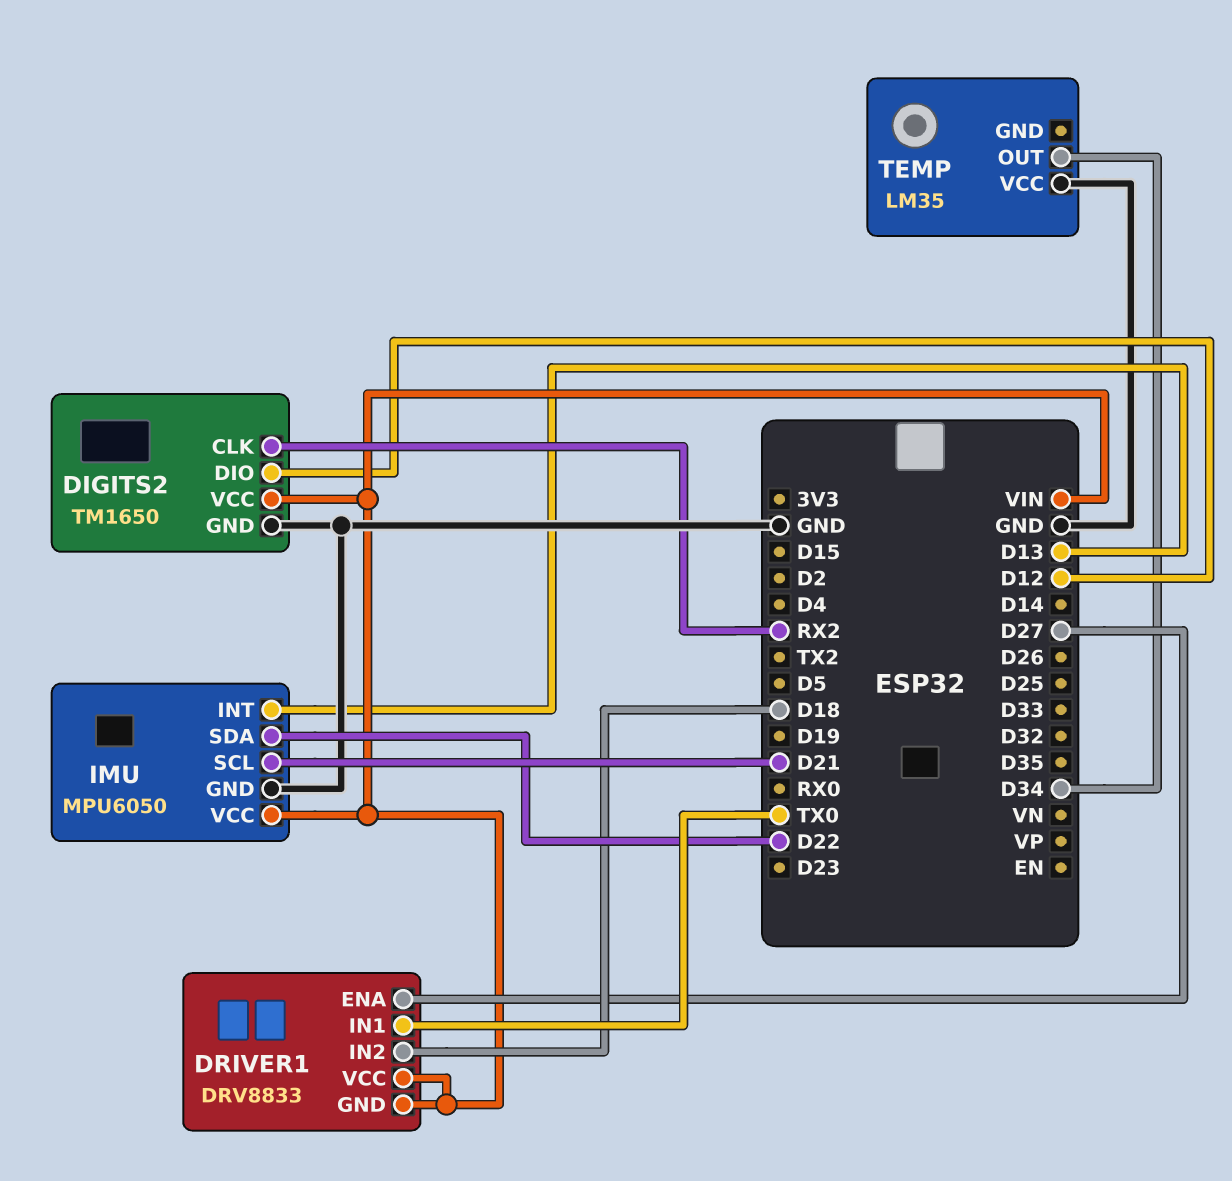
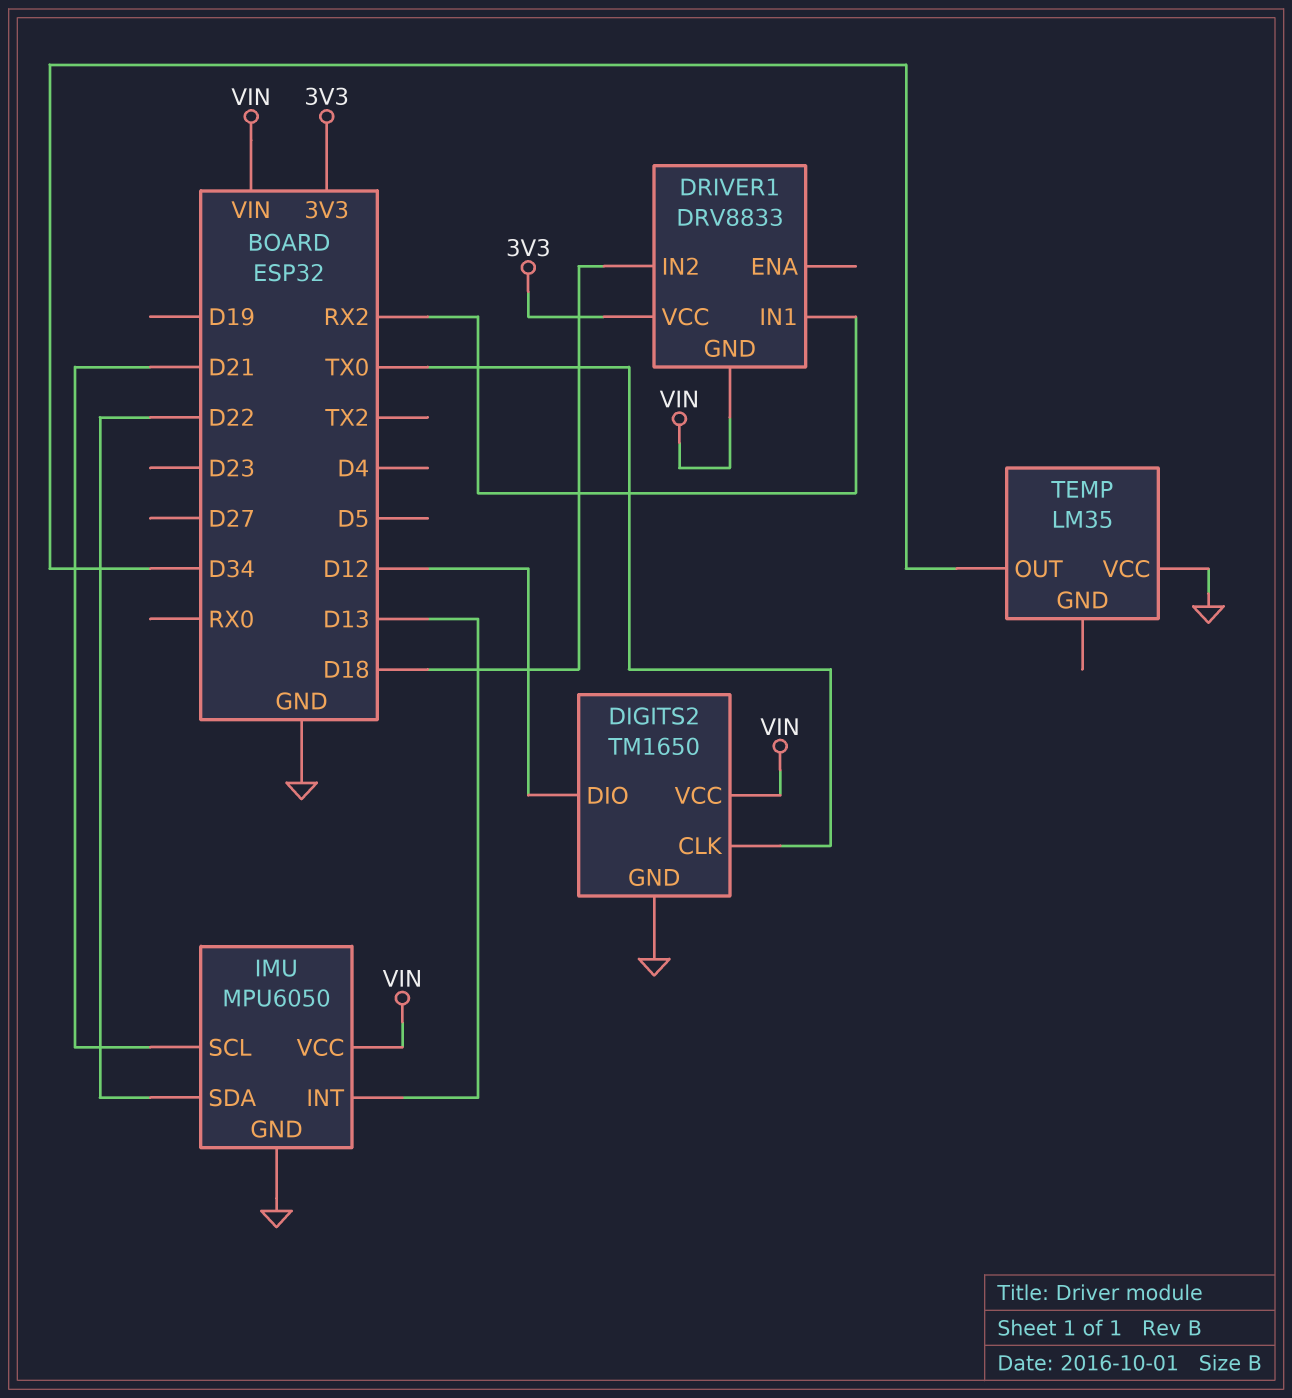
DIGITS2 pin CLK: RX2 -> TX0
DRIVER1 pin ENA: D27 -> none
DRIVER1 pin IN1: TX0 -> RX2
DRIVER1 pin VCC: VIN -> 3V3

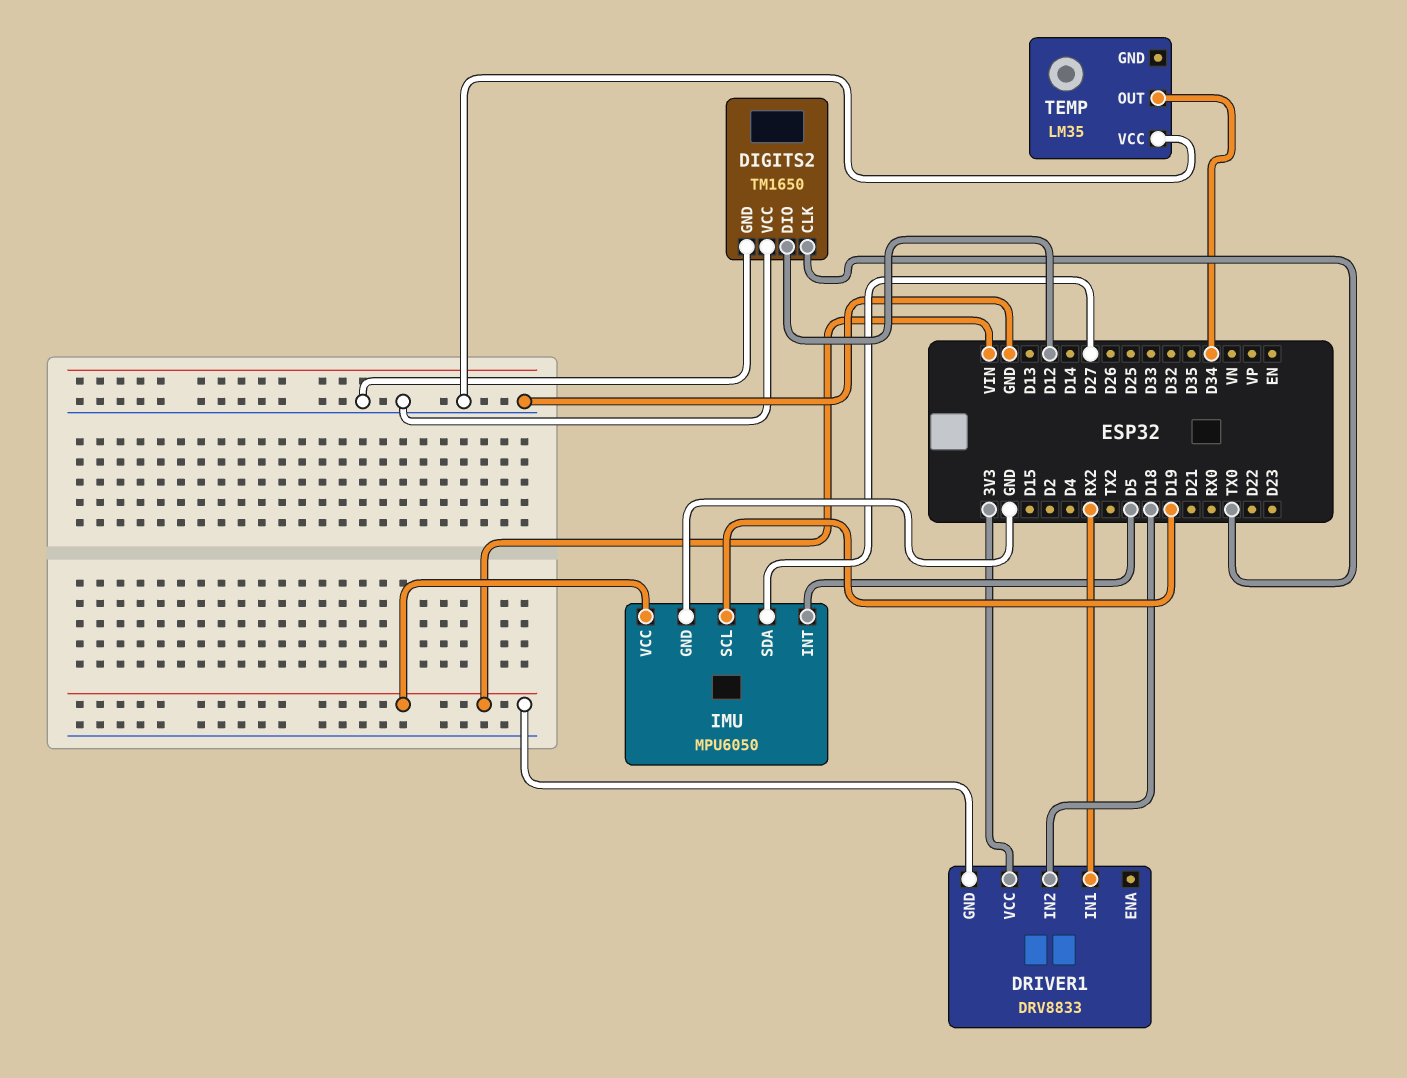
DIGITS2 pin VCC: VIN -> GND
IMU pin INT: D13 -> D5
IMU pin SCL: D21 -> D19
IMU pin SDA: D22 -> D27

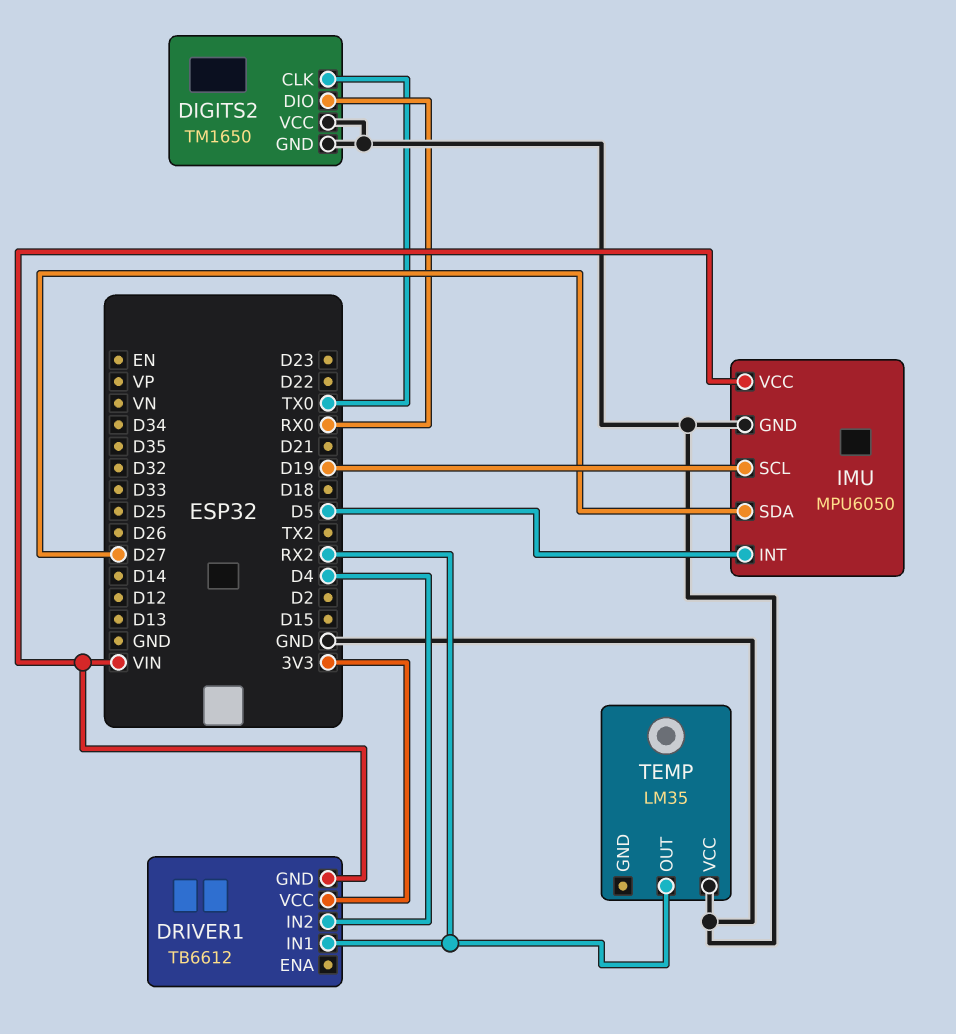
DIGITS2 pin DIO: D12 -> RX0
DRIVER1: DRV8833 -> TB6612
DRIVER1 pin IN2: D18 -> D4
TEMP pin OUT: D34 -> RX2

